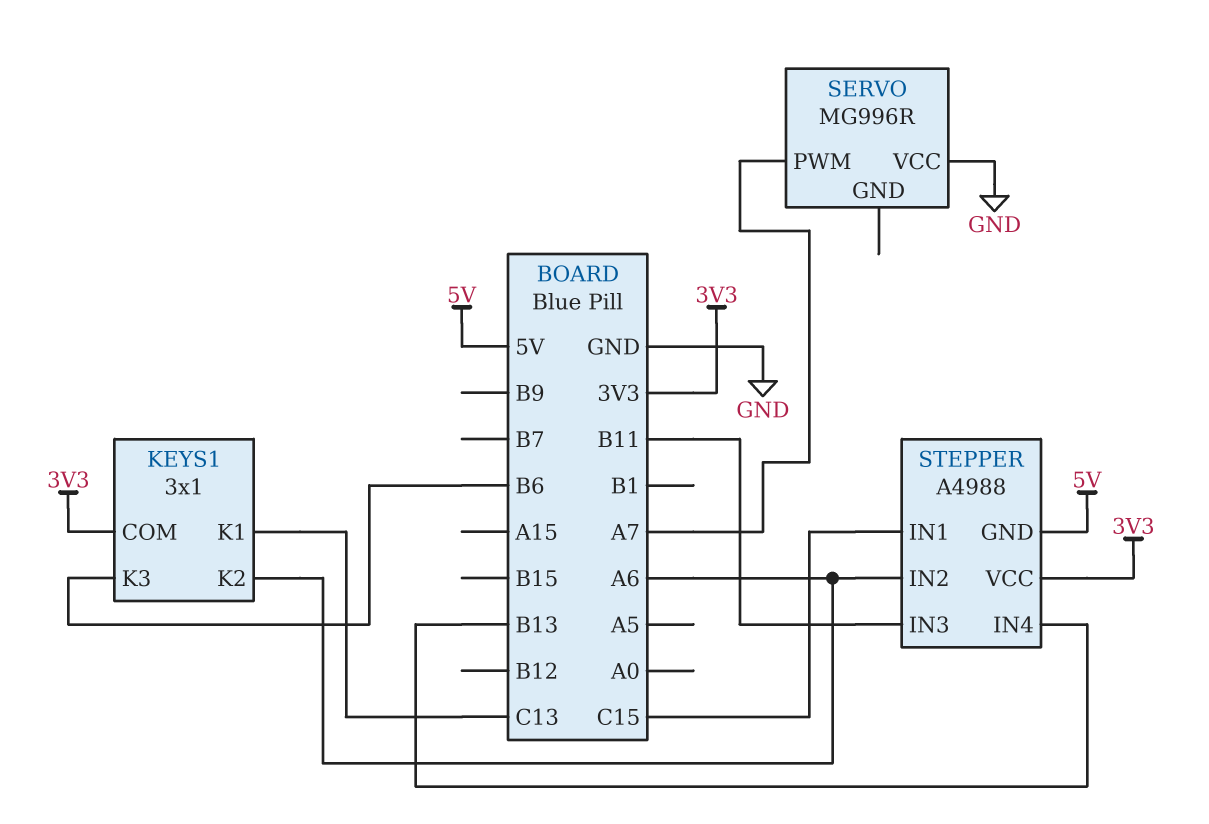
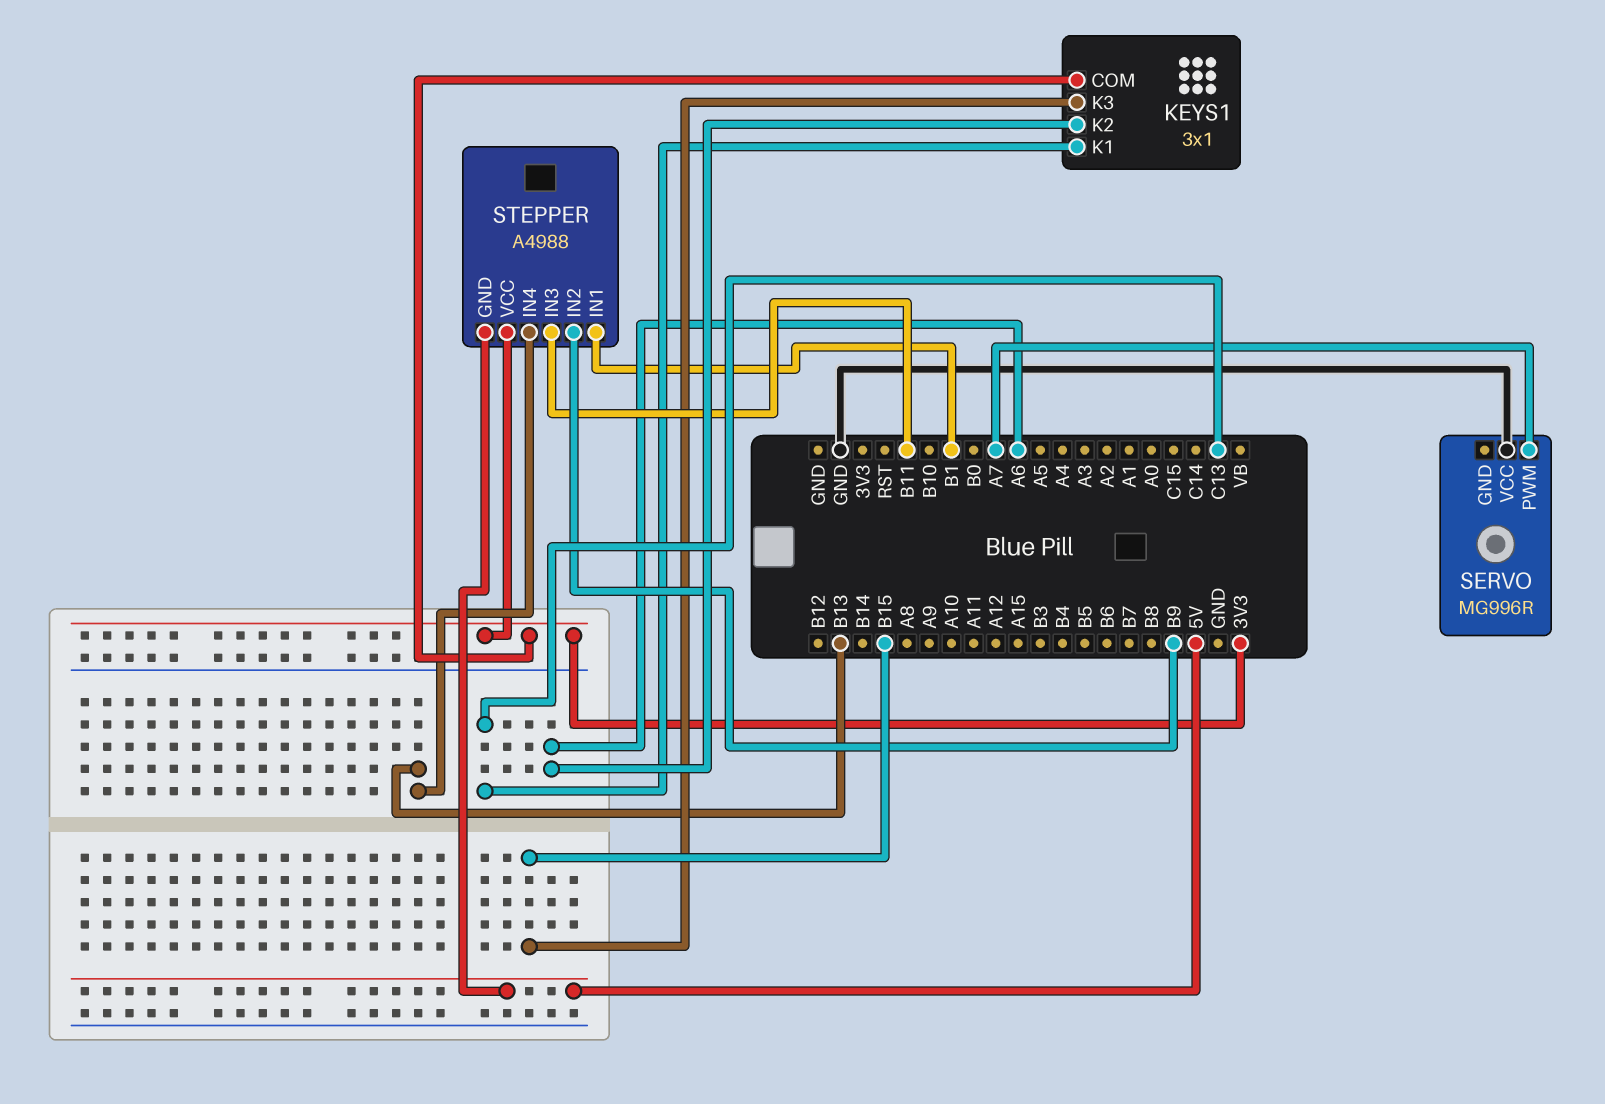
KEYS1 pin K3: B6 -> B15
STEPPER pin IN1: C15 -> B1
STEPPER pin IN2: A6 -> B9

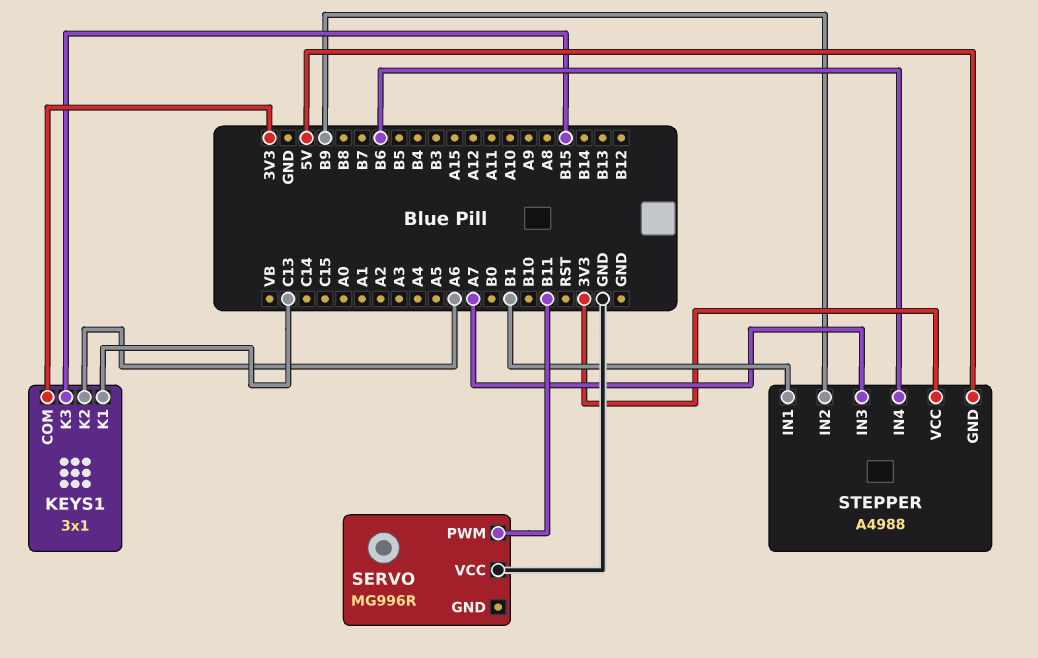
SERVO pin PWM: A7 -> B11
STEPPER pin IN3: B11 -> A7
STEPPER pin IN4: B13 -> B6

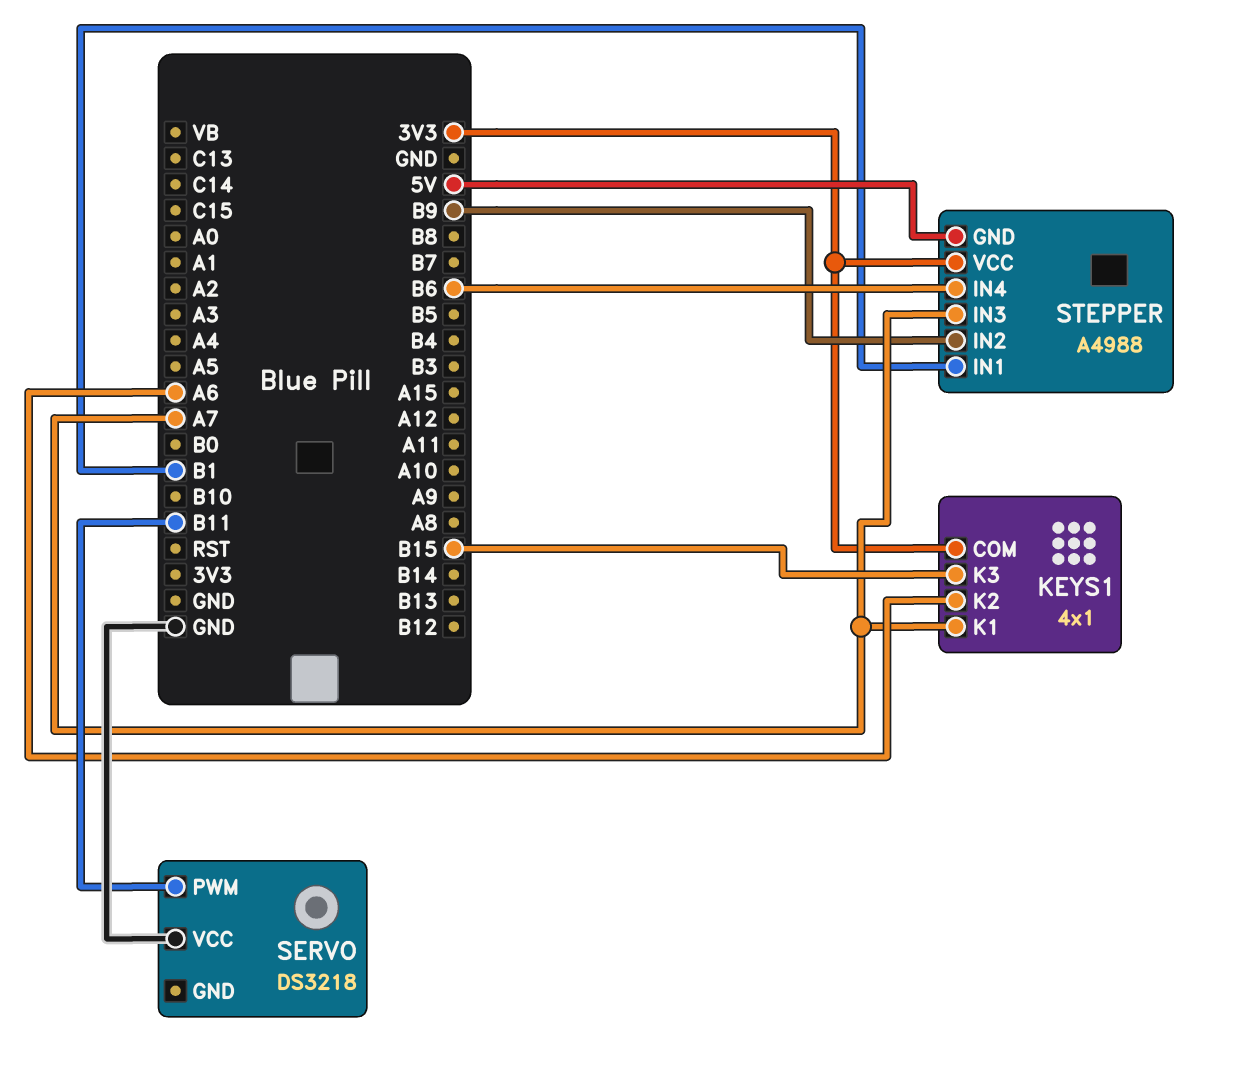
KEYS1: 3x1 -> 4x1
KEYS1 pin K1: C13 -> A7
SERVO: MG996R -> DS3218

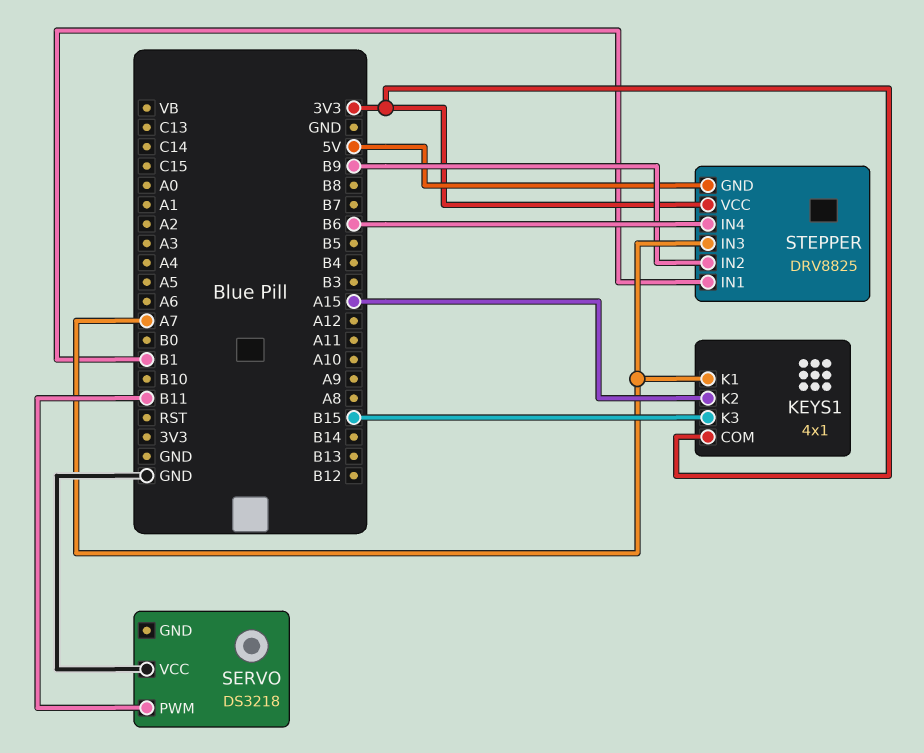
KEYS1 pin K2: A6 -> A15
STEPPER: A4988 -> DRV8825

